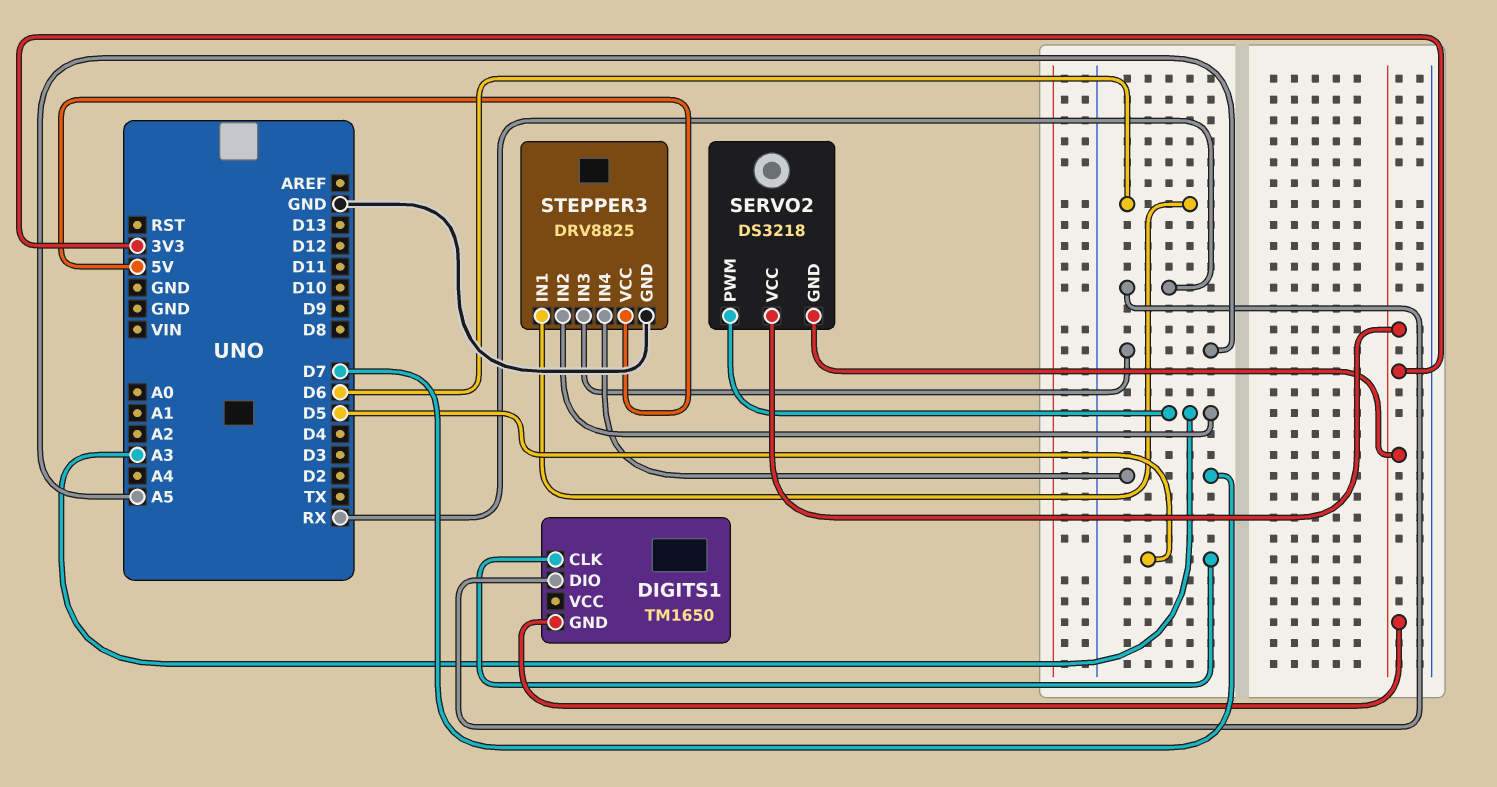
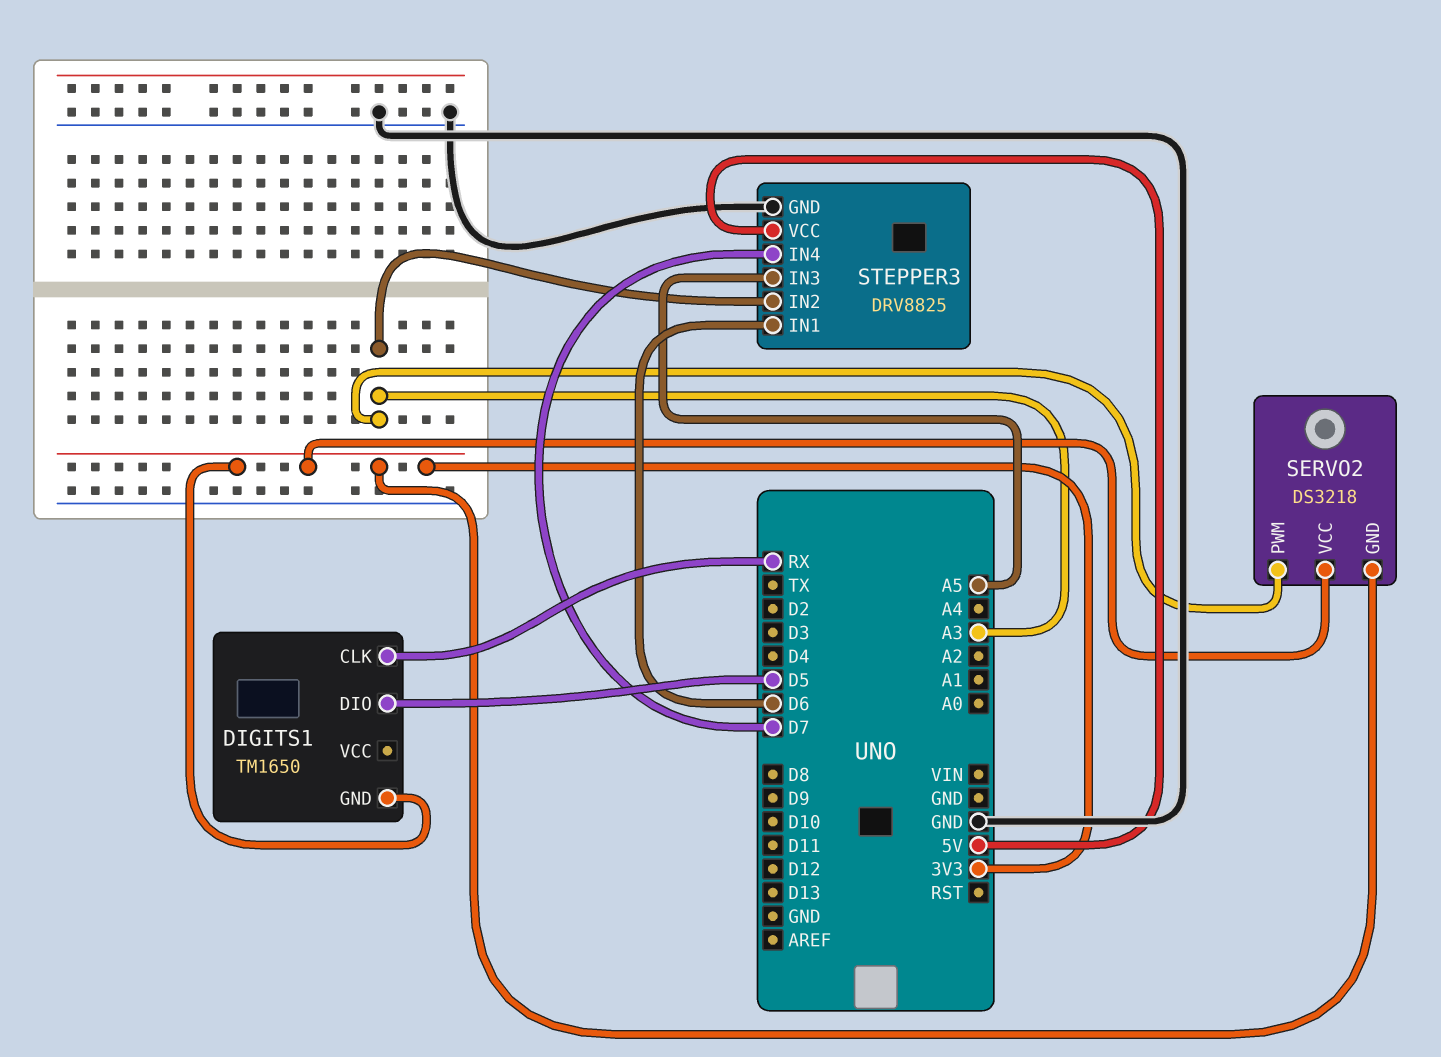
DIGITS1 pin CLK: D5 -> RX
DIGITS1 pin DIO: RX -> D5

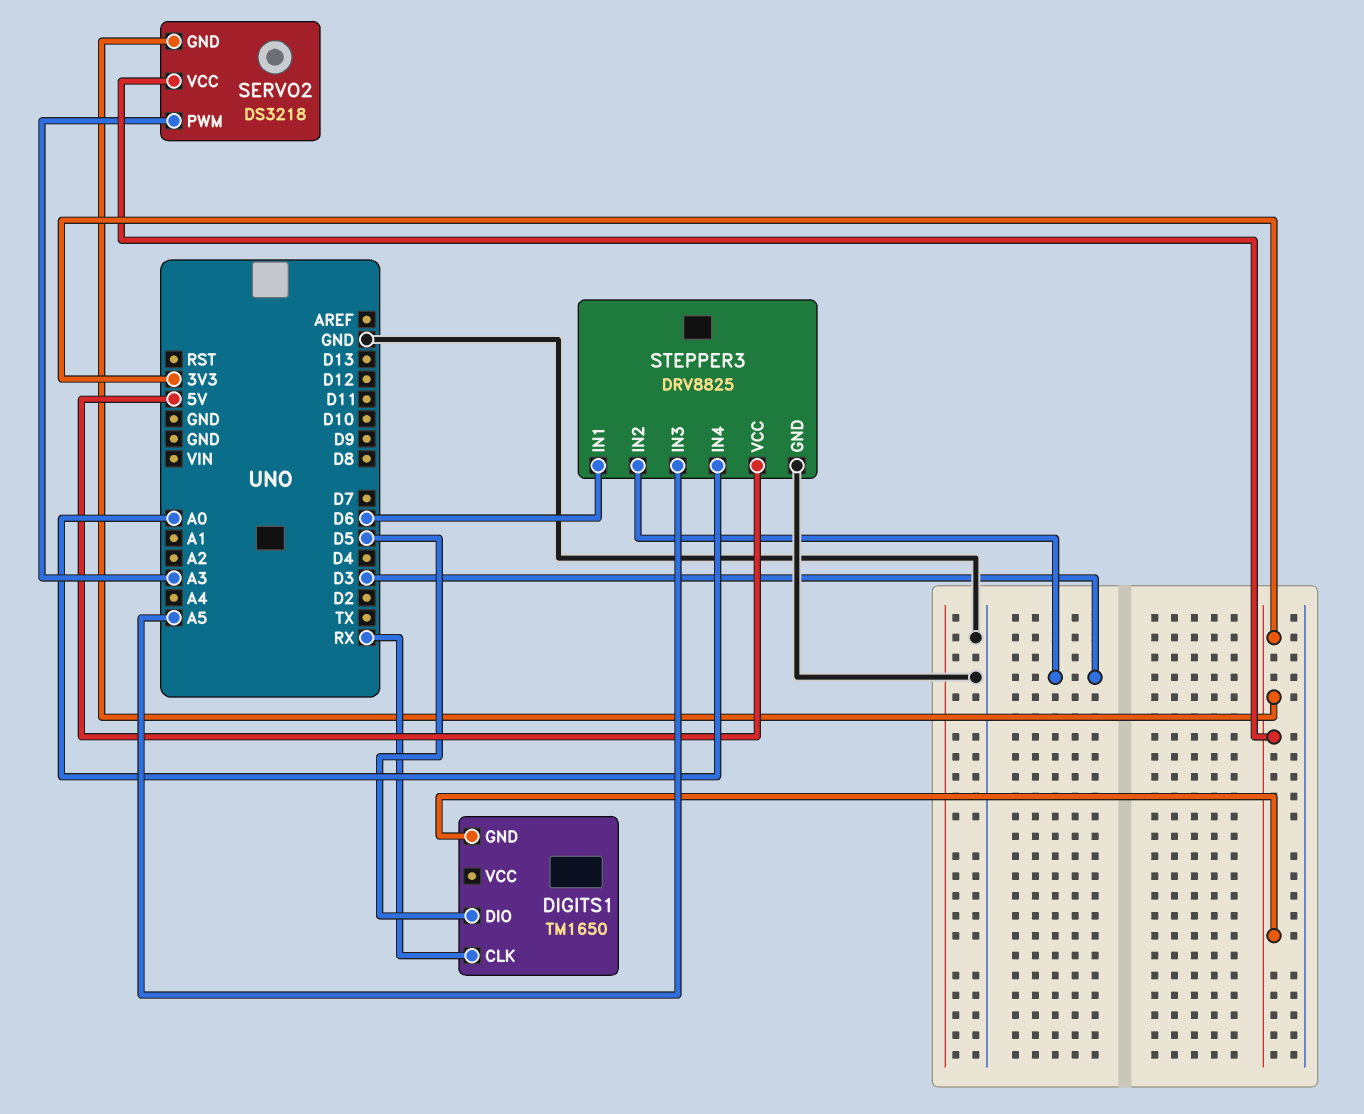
STEPPER3 pin IN2: A3 -> D3
STEPPER3 pin IN4: D7 -> A0

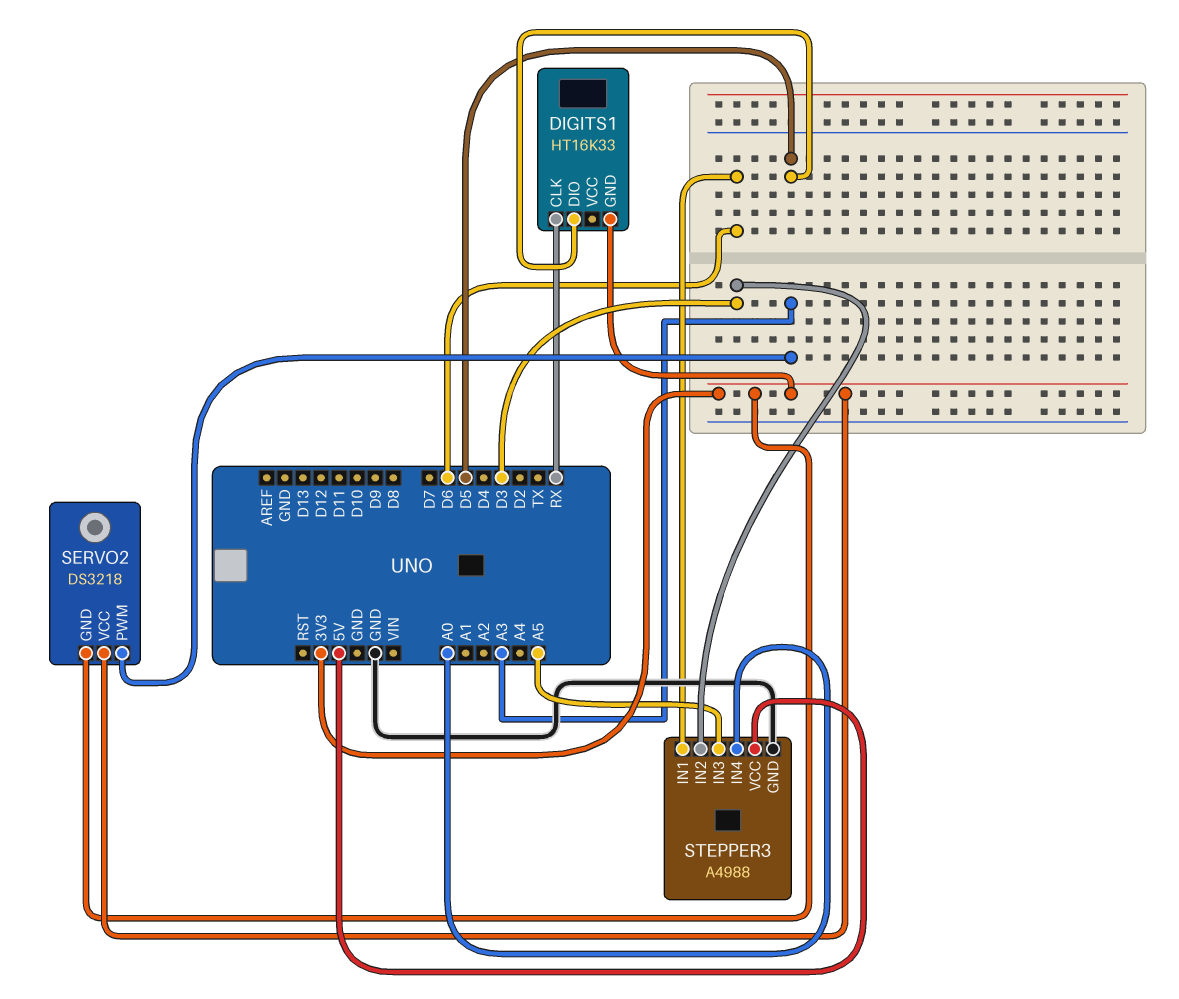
DIGITS1: TM1650 -> HT16K33
STEPPER3: DRV8825 -> A4988

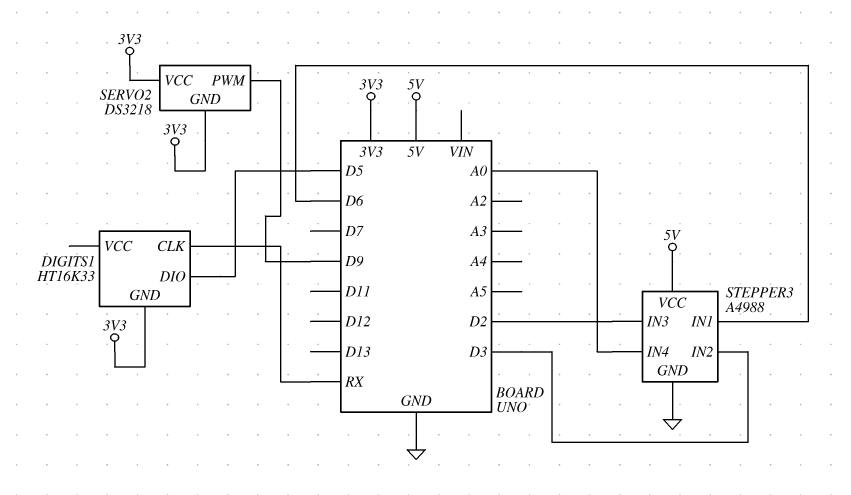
SERVO2 pin PWM: A3 -> D9
STEPPER3 pin IN3: A5 -> D2

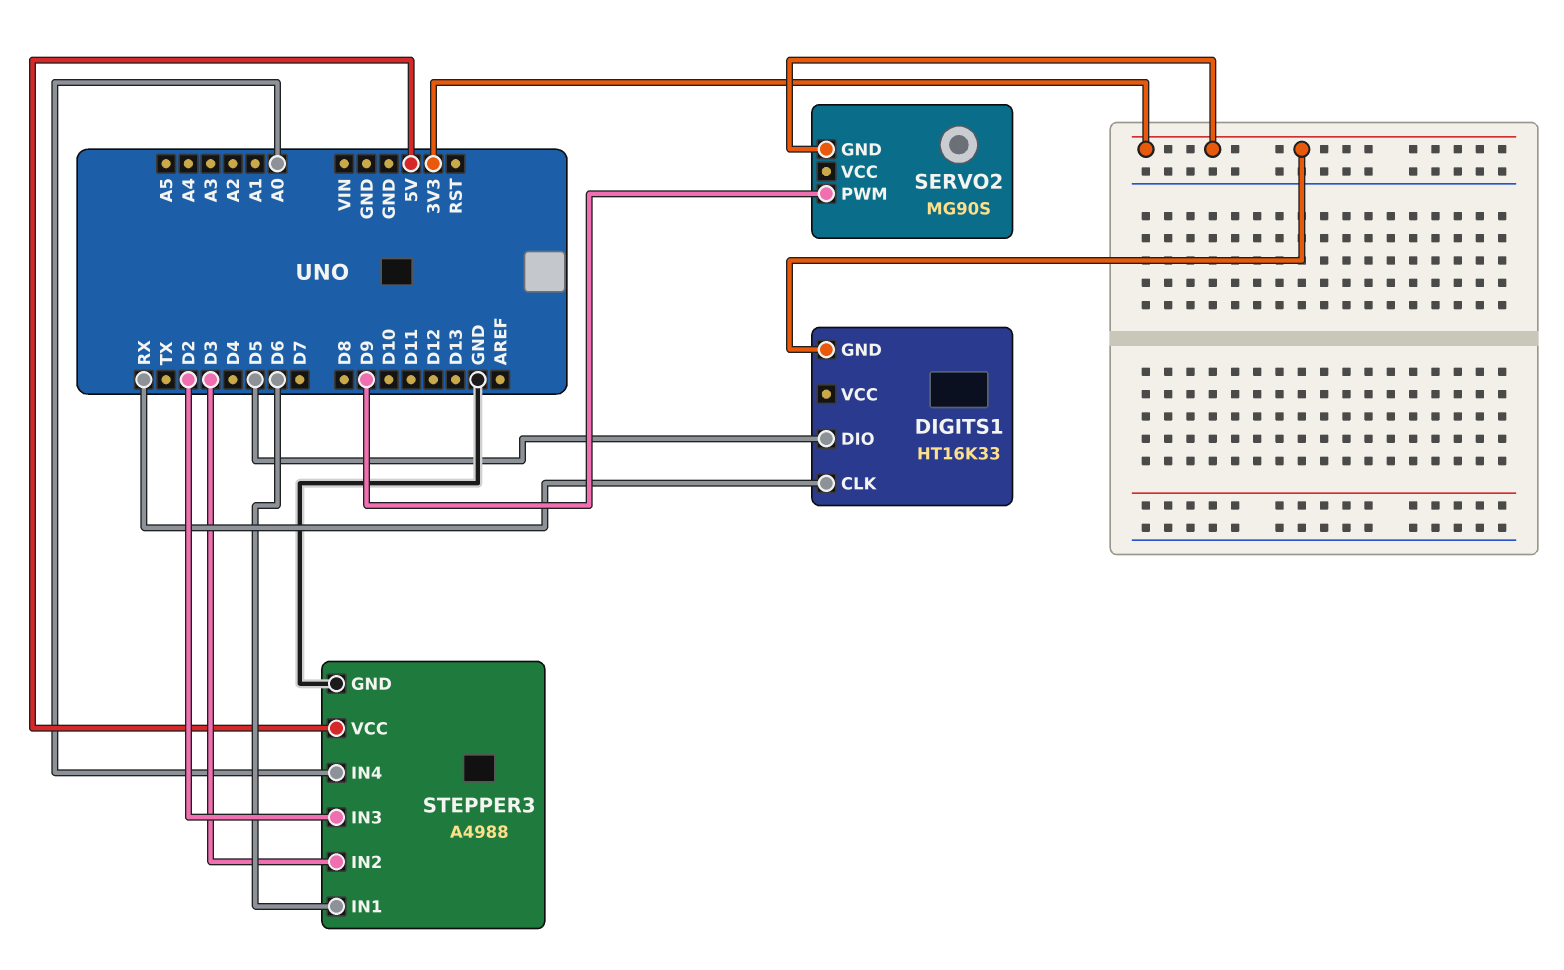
SERVO2: DS3218 -> MG90S
SERVO2 pin VCC: 3V3 -> none

